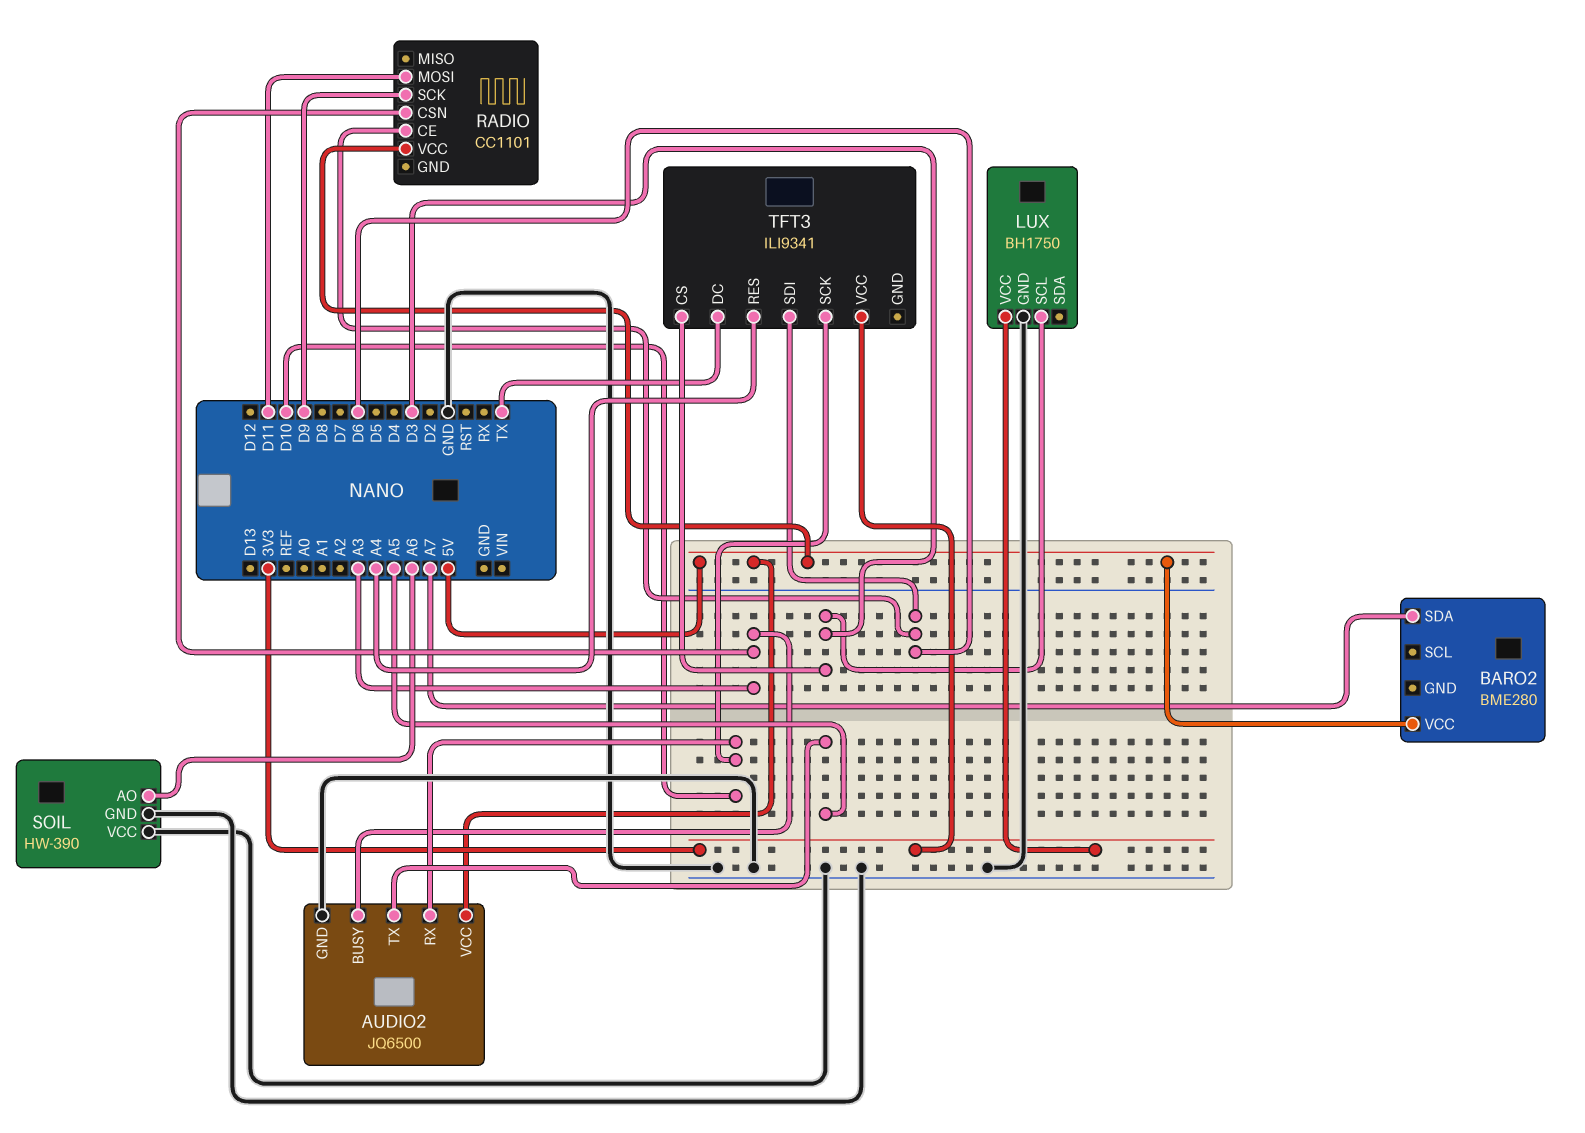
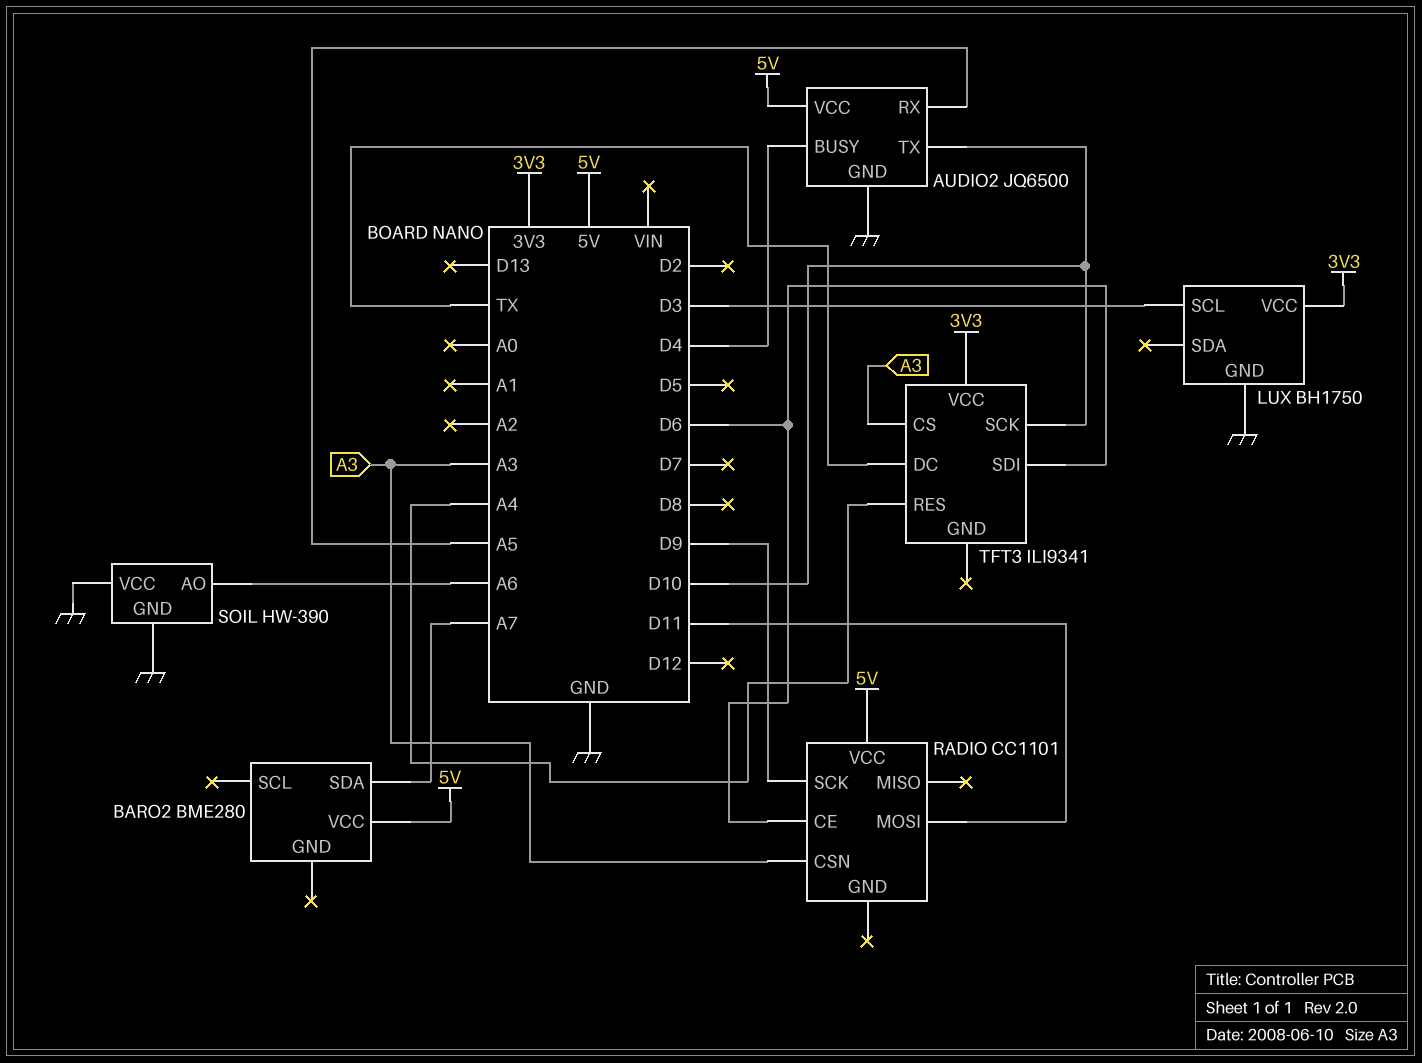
AUDIO2 pin BUSY: A3 -> D4
AUDIO2 pin RX: D10 -> A5
AUDIO2 pin TX: A5 -> D10
TFT3 pin CS: D3 -> A3

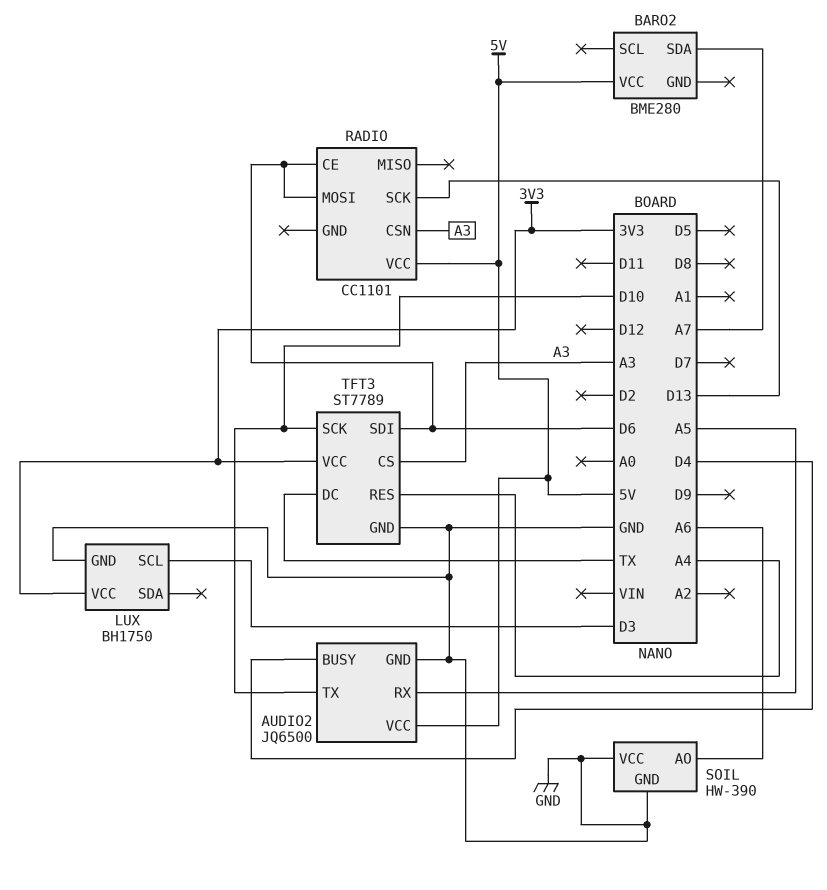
RADIO pin MOSI: D11 -> D6
RADIO pin SCK: D9 -> D13
TFT3: ILI9341 -> ST7789
TFT3 pin GND: none -> GND

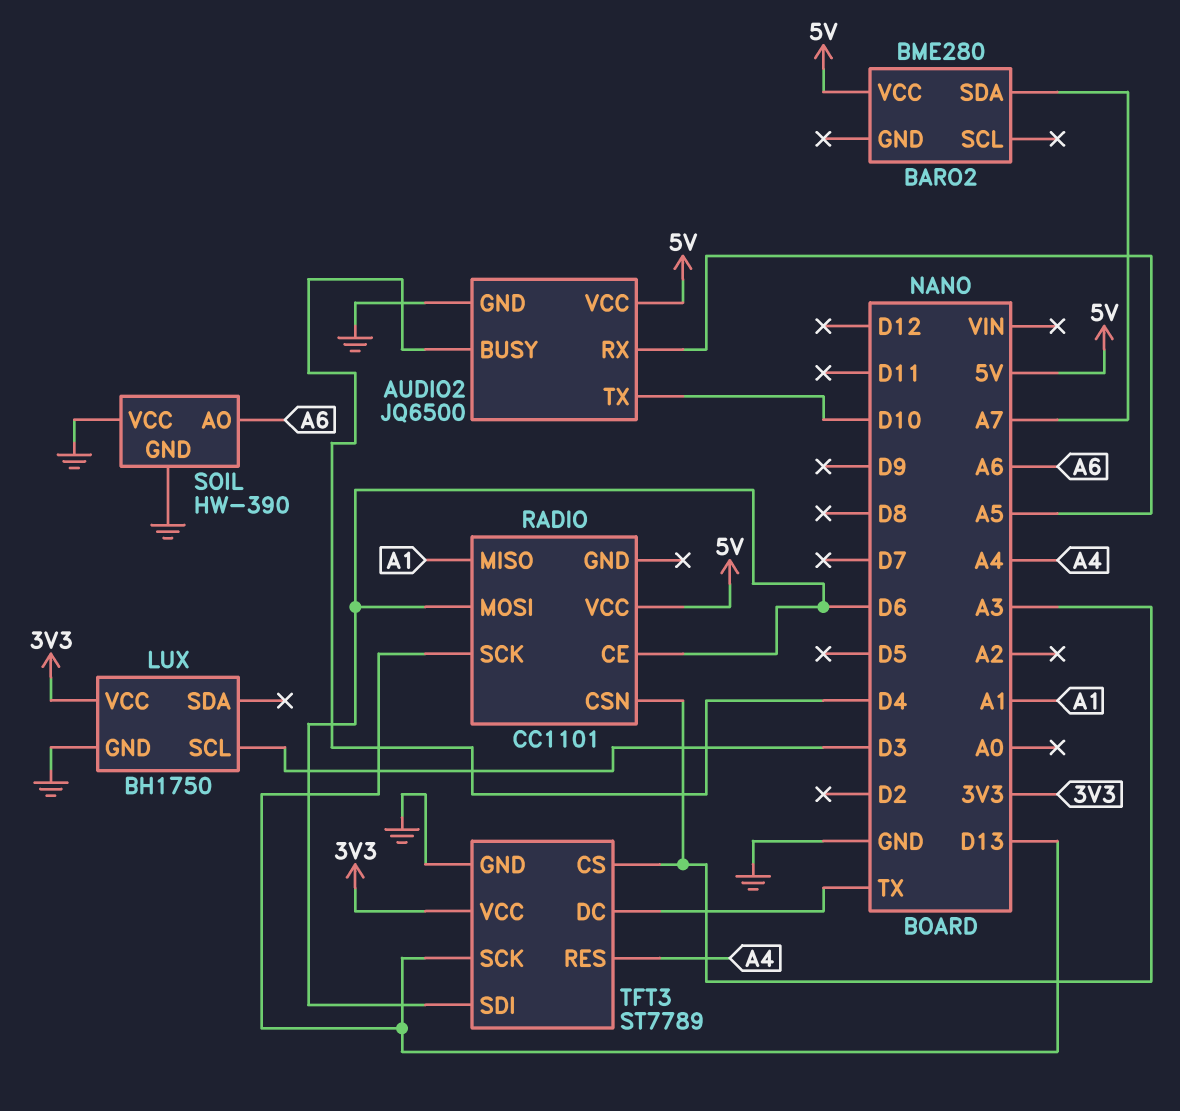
RADIO pin MISO: none -> A1
TFT3 pin SCK: D10 -> D13

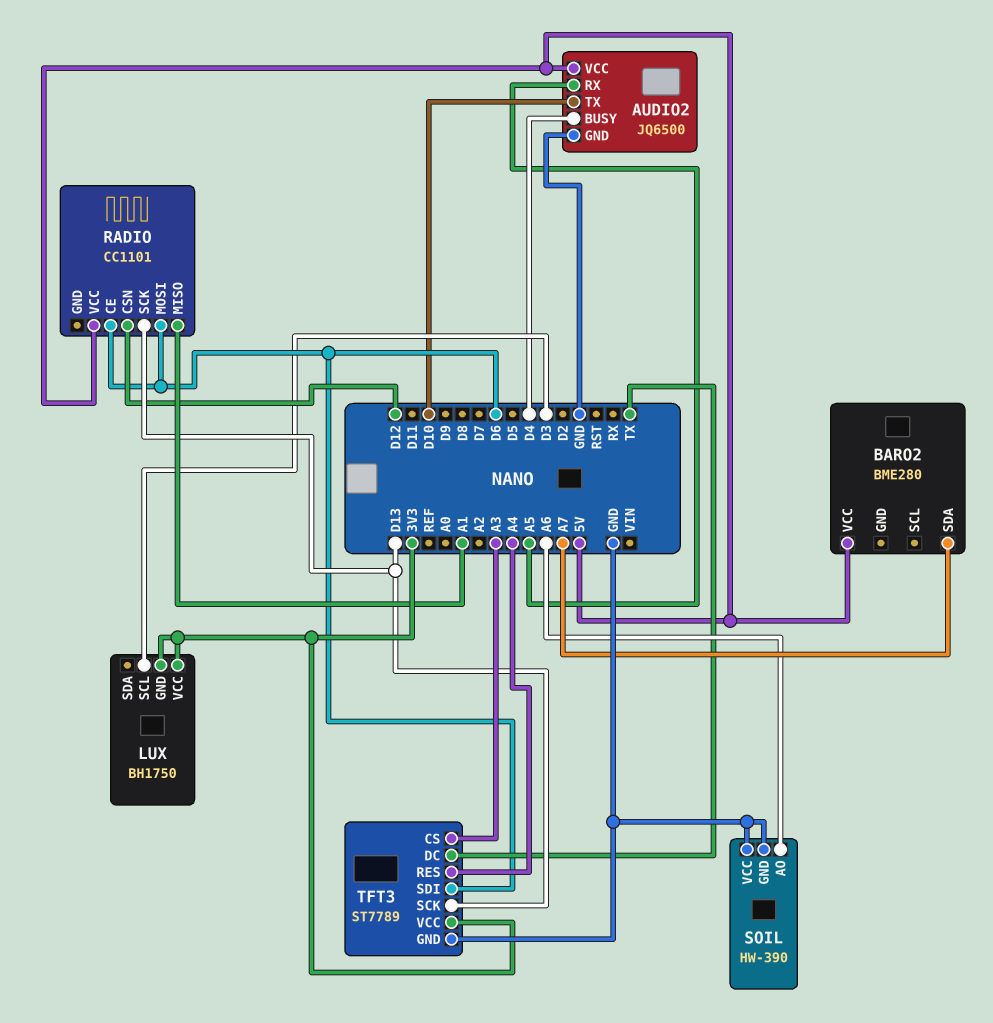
LUX pin GND: GND -> 3V3
RADIO pin CSN: A3 -> D12

